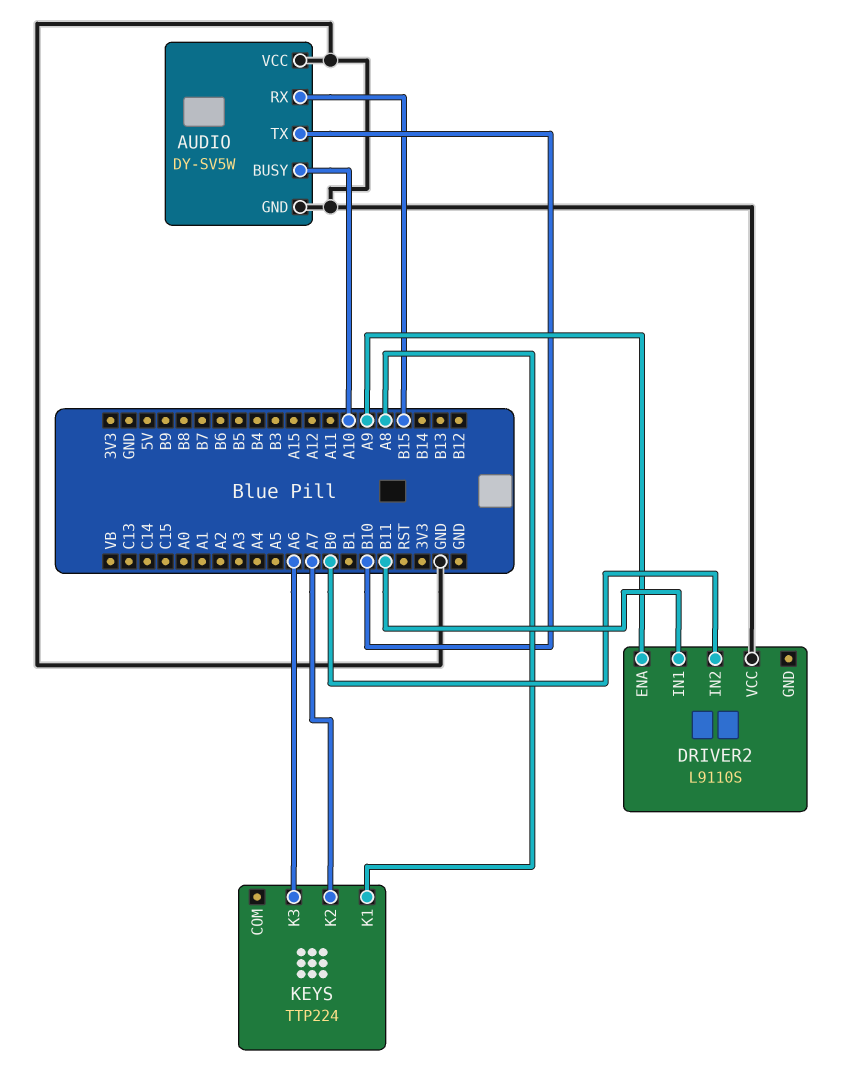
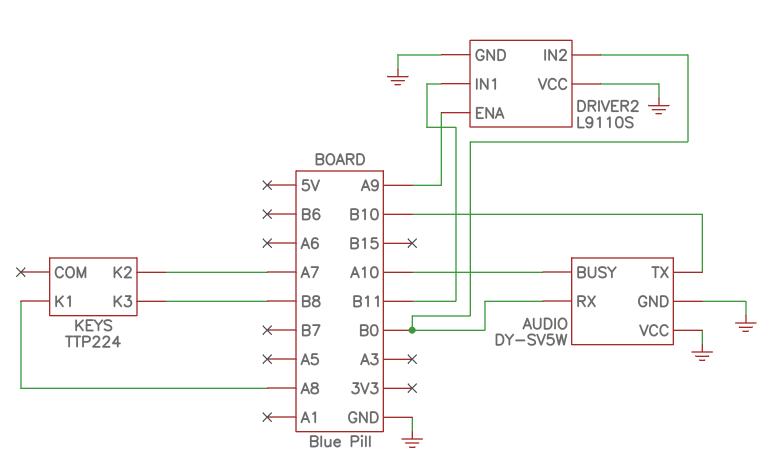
AUDIO pin RX: B15 -> B0
DRIVER2 pin GND: none -> GND
KEYS pin K3: A6 -> B8

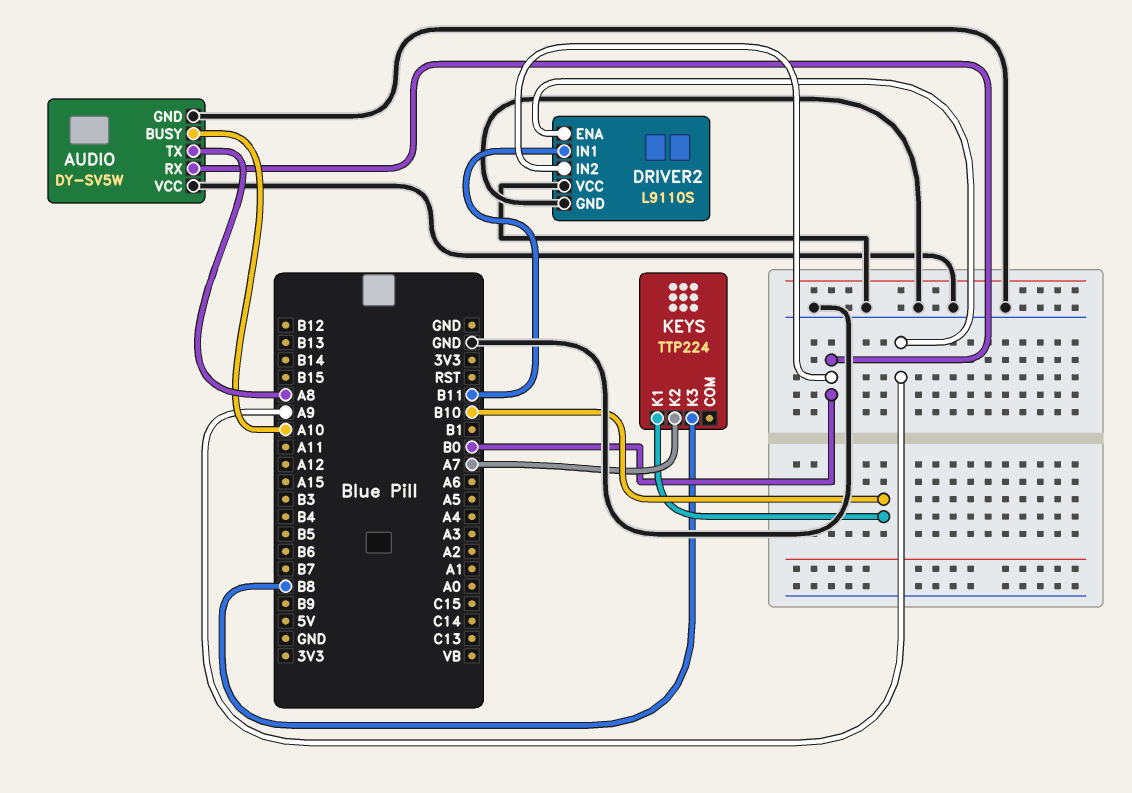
AUDIO pin TX: B10 -> A8
KEYS pin K1: A8 -> B10

